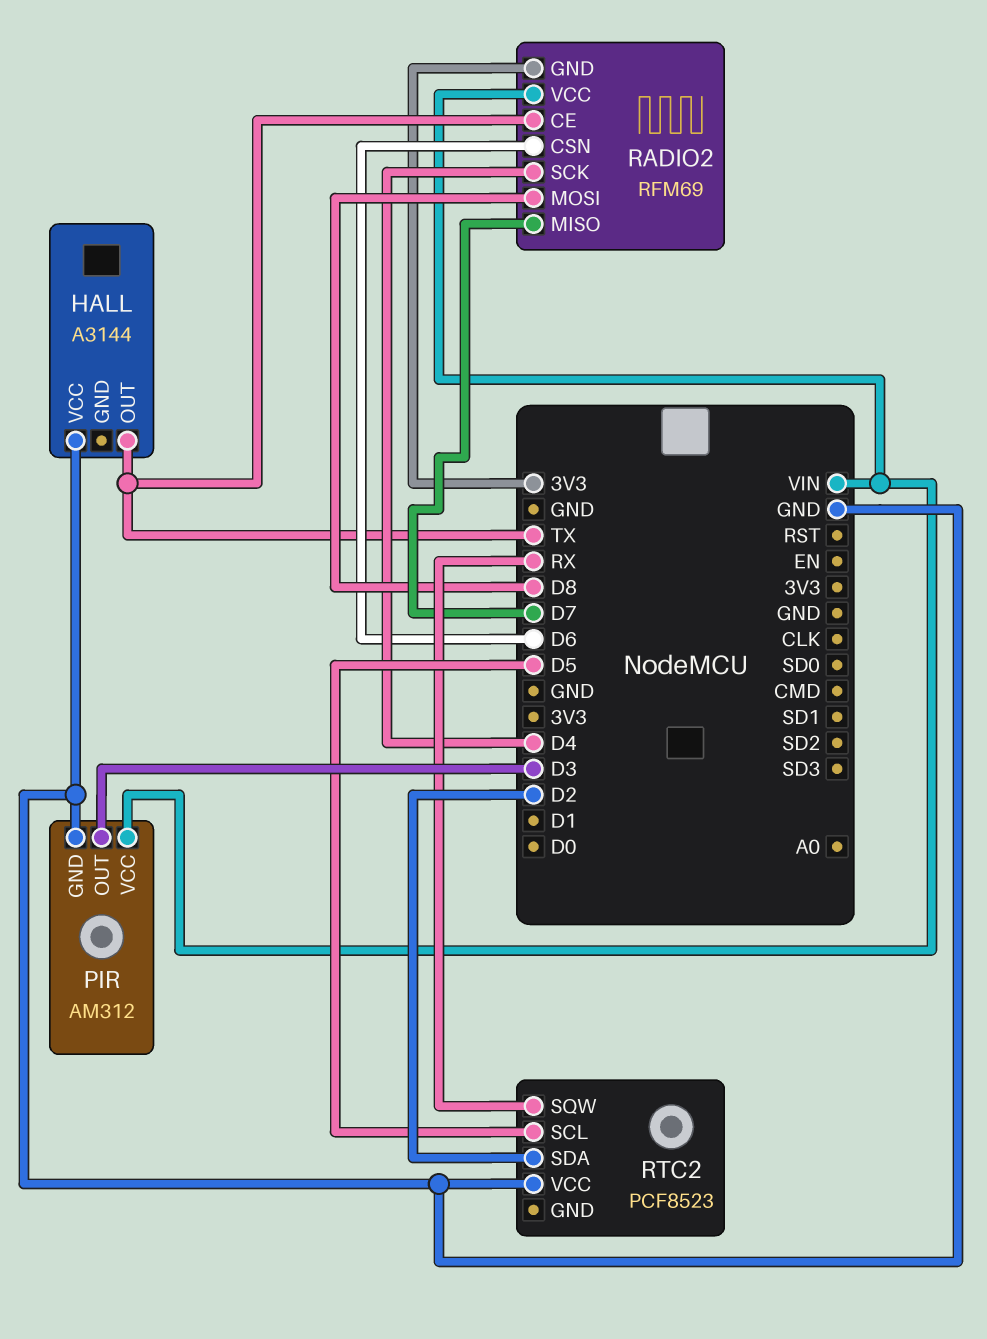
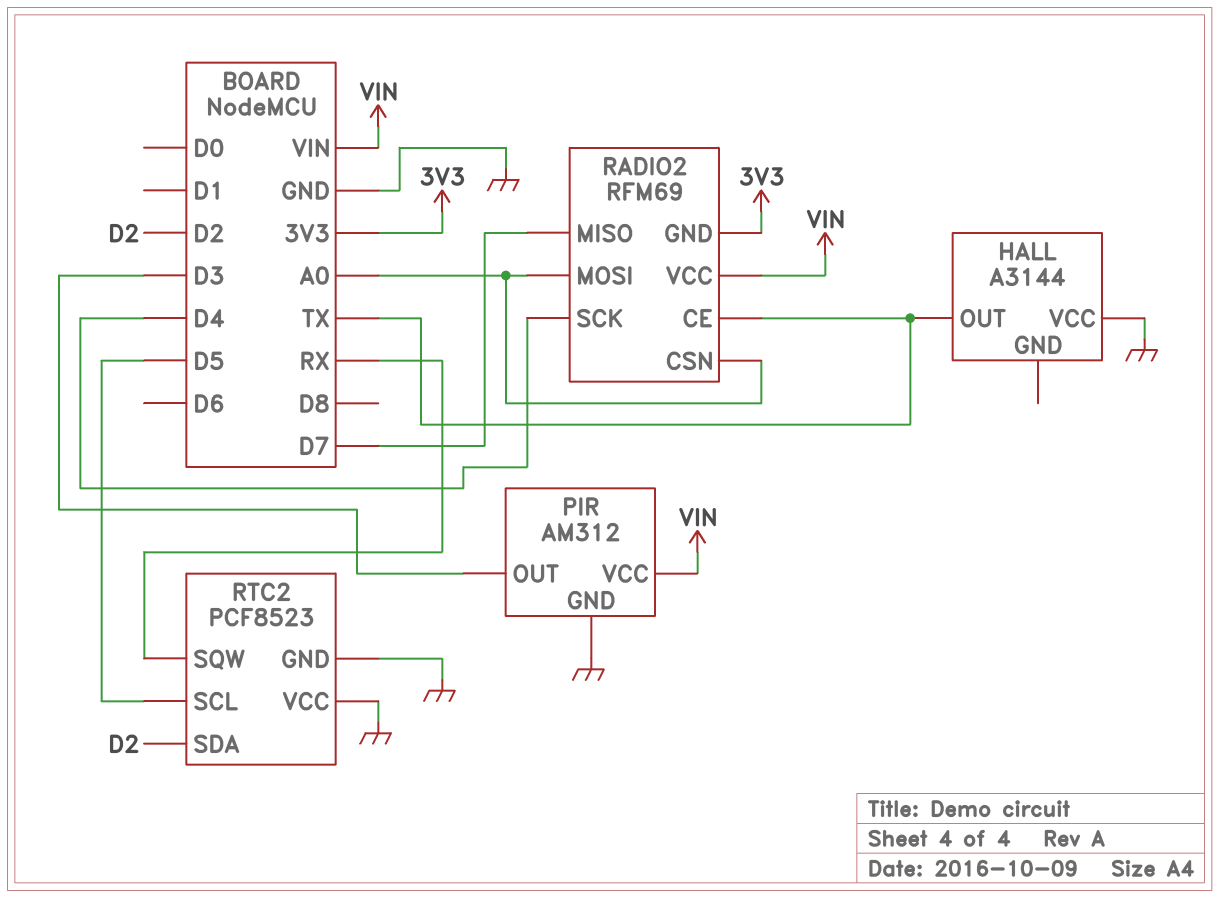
RADIO2 pin CSN: D6 -> A0
RADIO2 pin MOSI: D8 -> A0
RTC2 pin GND: none -> GND

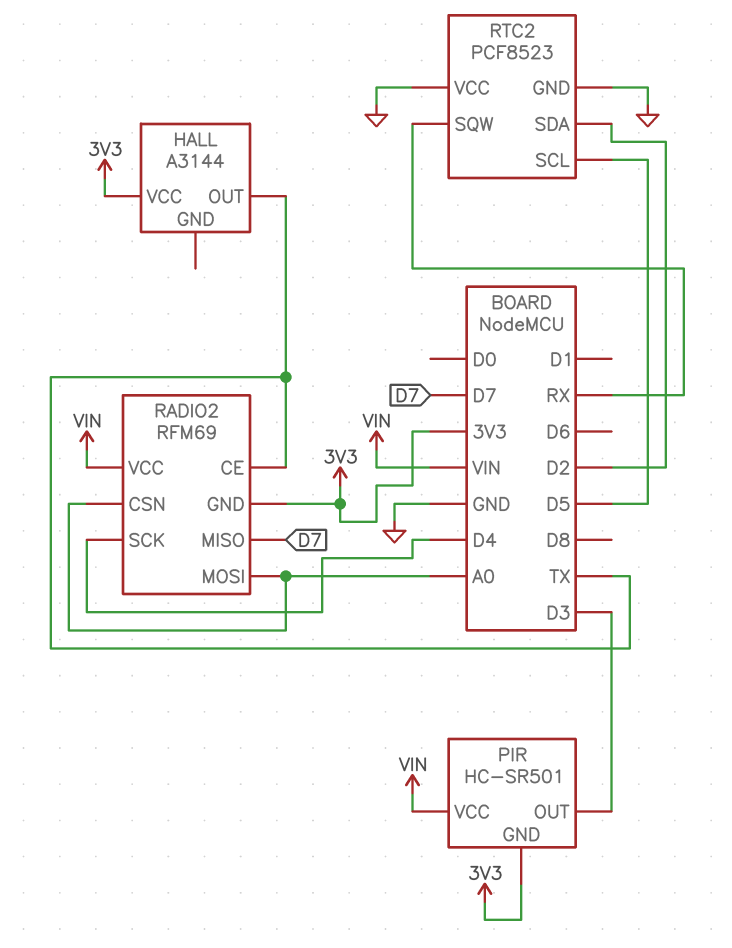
HALL pin VCC: GND -> 3V3
PIR: AM312 -> HC-SR501
PIR pin GND: GND -> 3V3

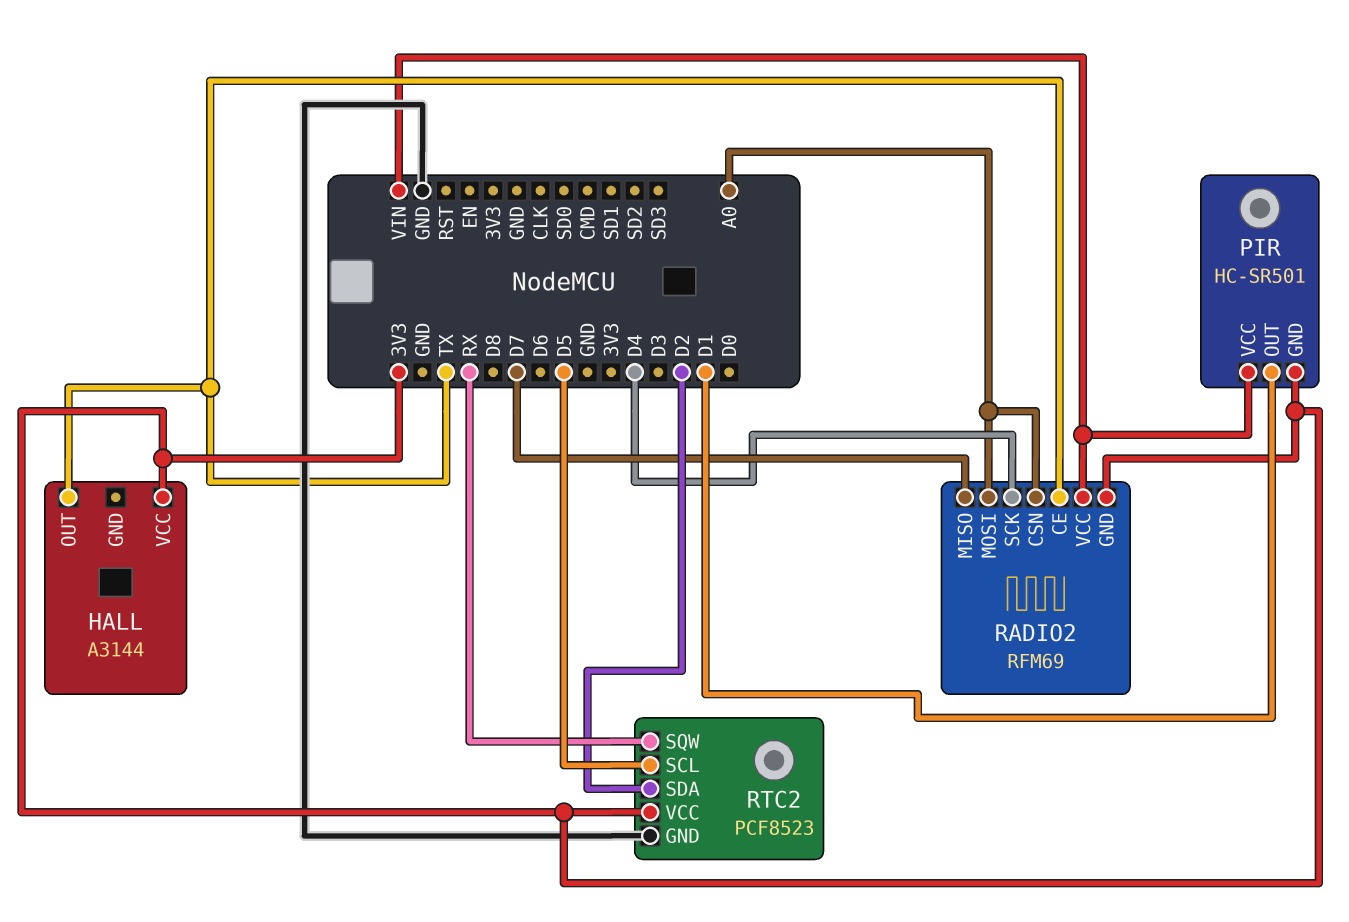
PIR pin OUT: D3 -> D1
RTC2 pin VCC: GND -> 3V3

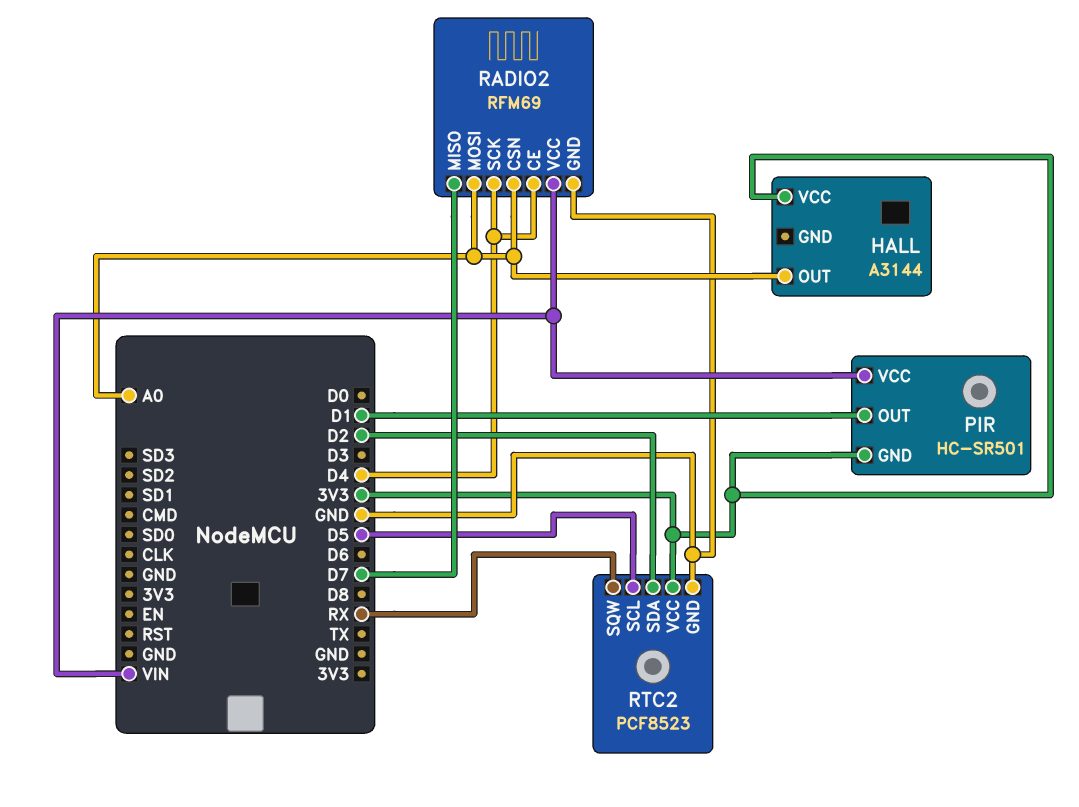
HALL pin OUT: TX -> A0
RADIO2 pin CE: TX -> D4
RADIO2 pin GND: 3V3 -> GND

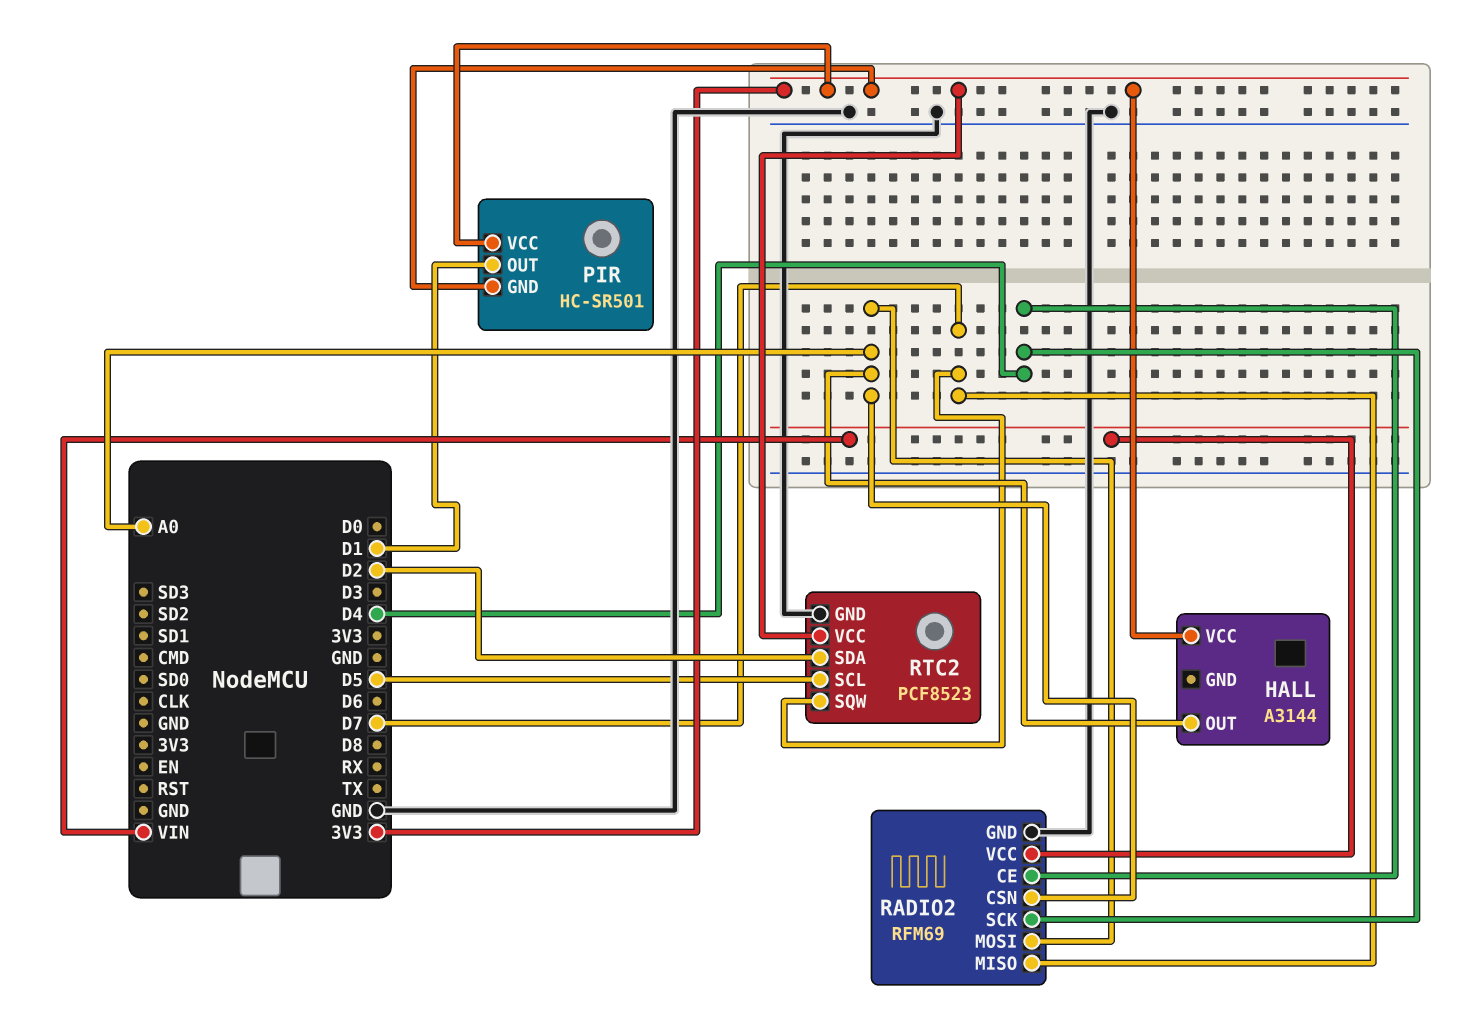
PIR pin VCC: VIN -> 3V3
RTC2 pin SQW: RX -> D7

